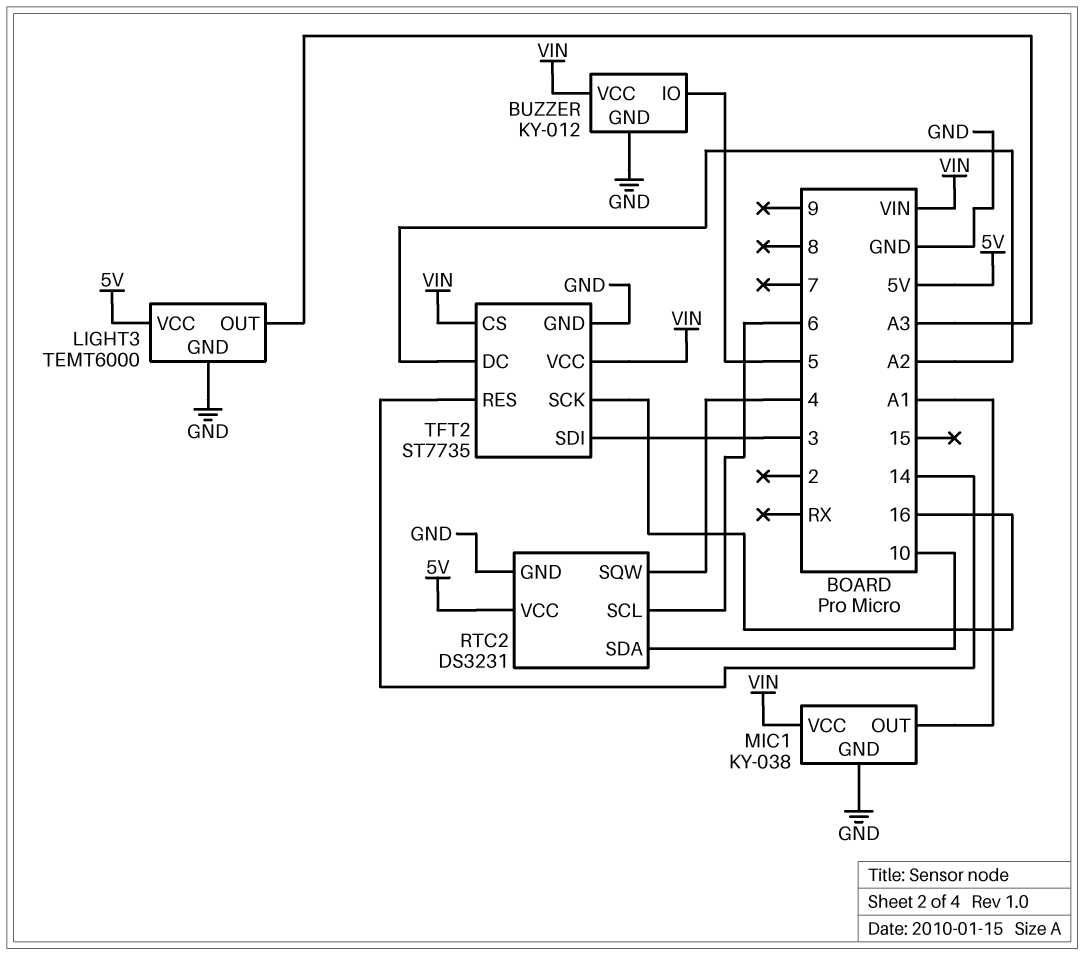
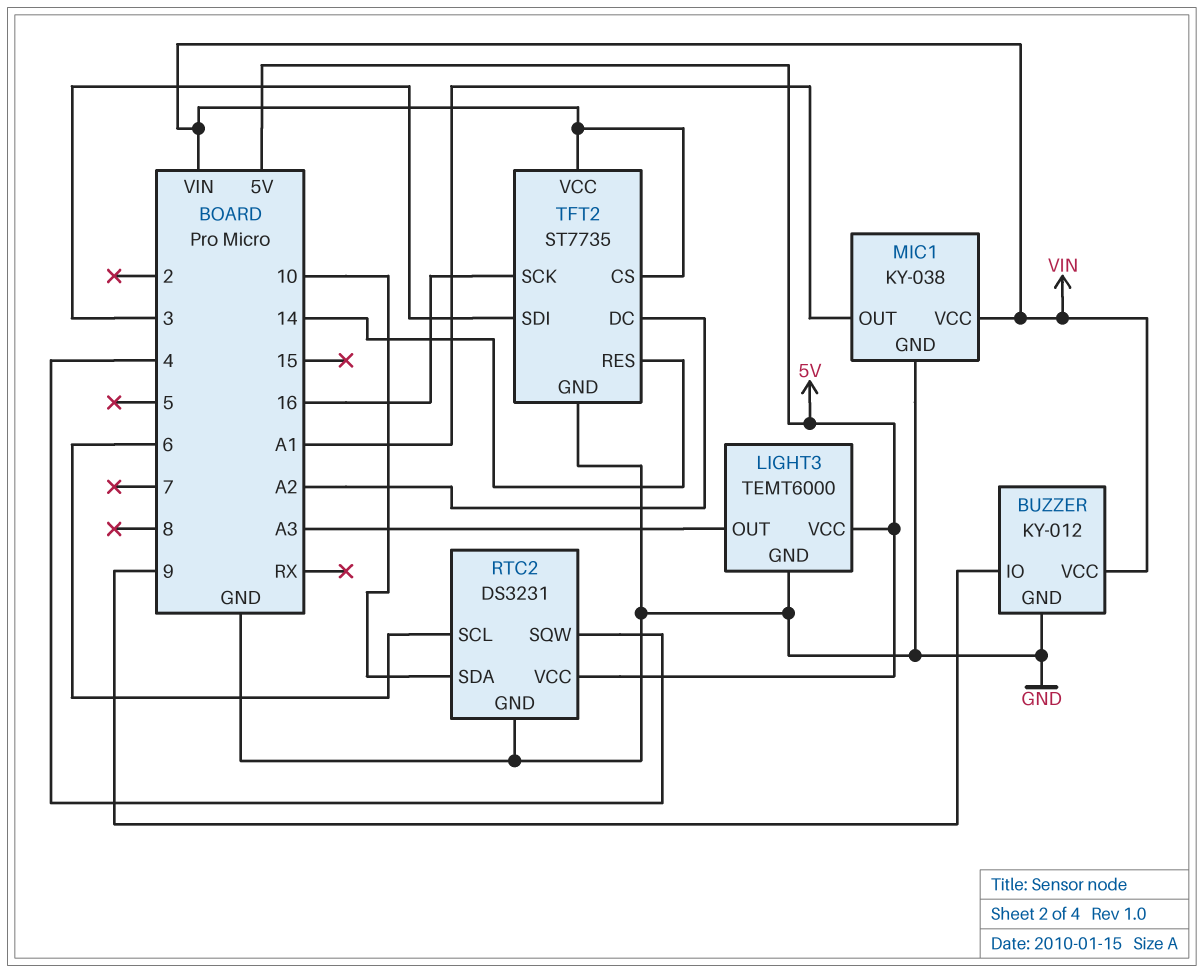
BUZZER pin IO: 5 -> 9

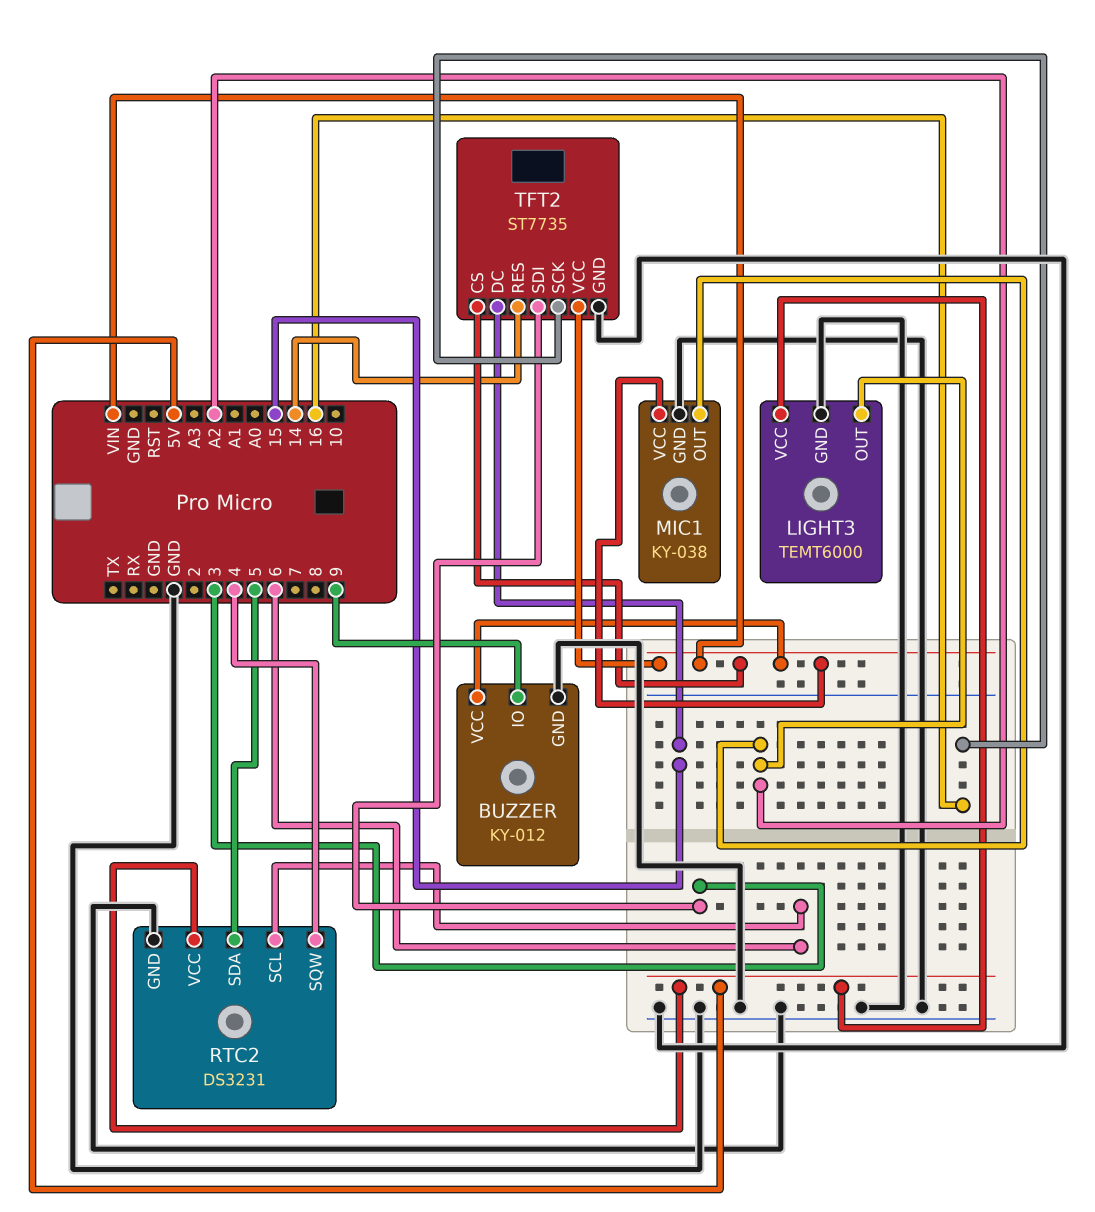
LIGHT3 pin OUT: A3 -> A2
MIC1 pin OUT: A1 -> A2
RTC2 pin SDA: 10 -> 5
TFT2 pin DC: A2 -> 15

